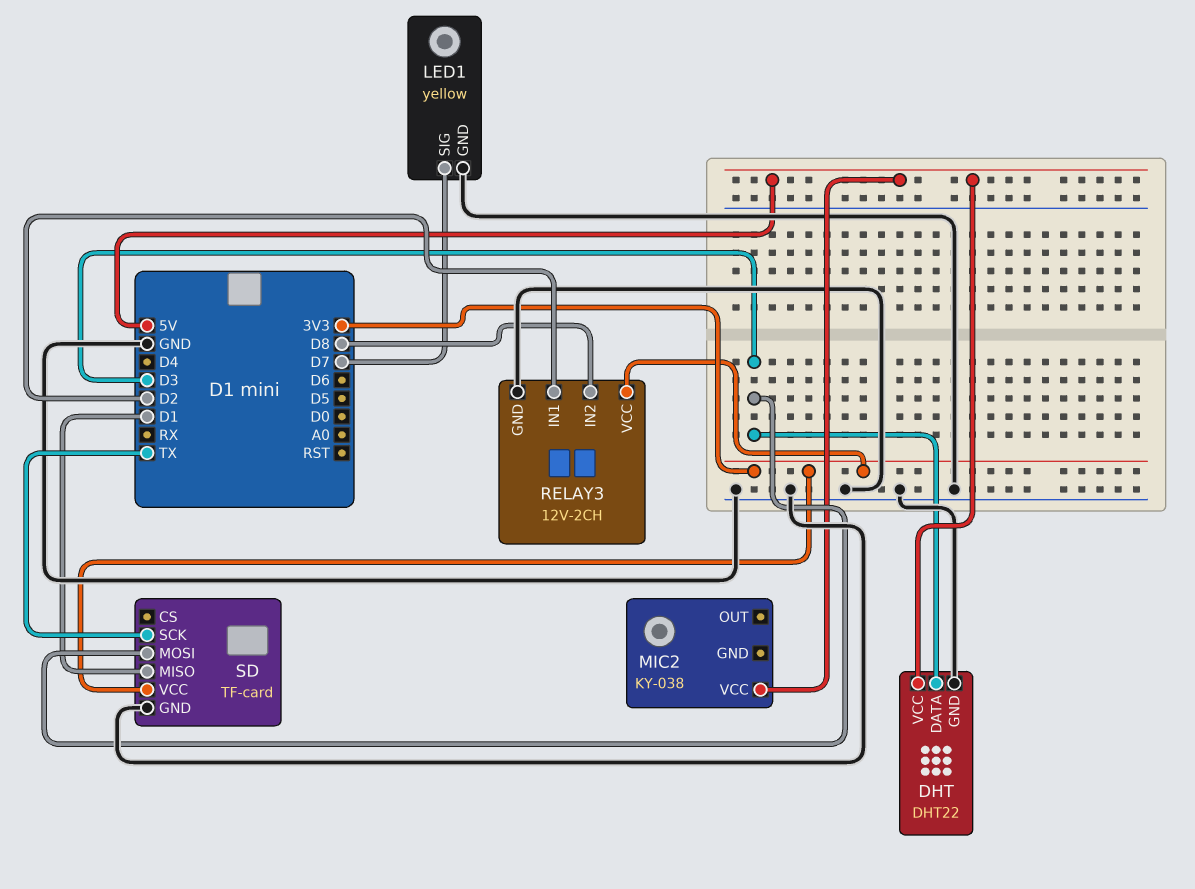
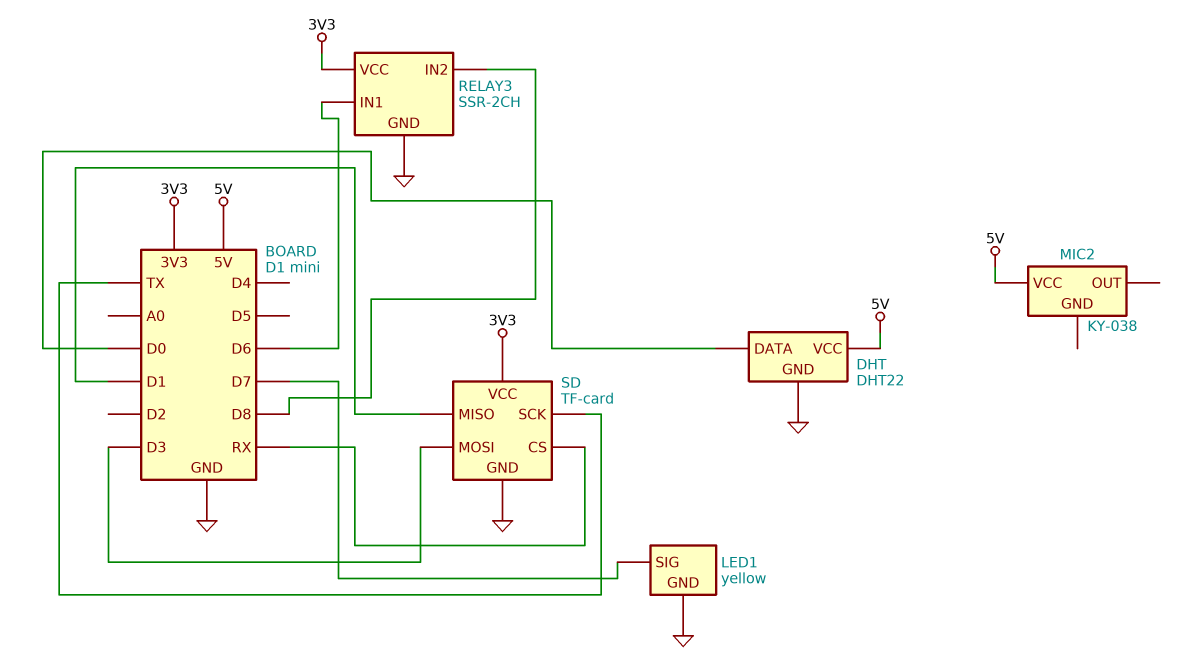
DHT pin DATA: D3 -> D0
RELAY3: 12V-2CH -> SSR-2CH
RELAY3 pin IN1: D2 -> D6
SD pin CS: none -> RX

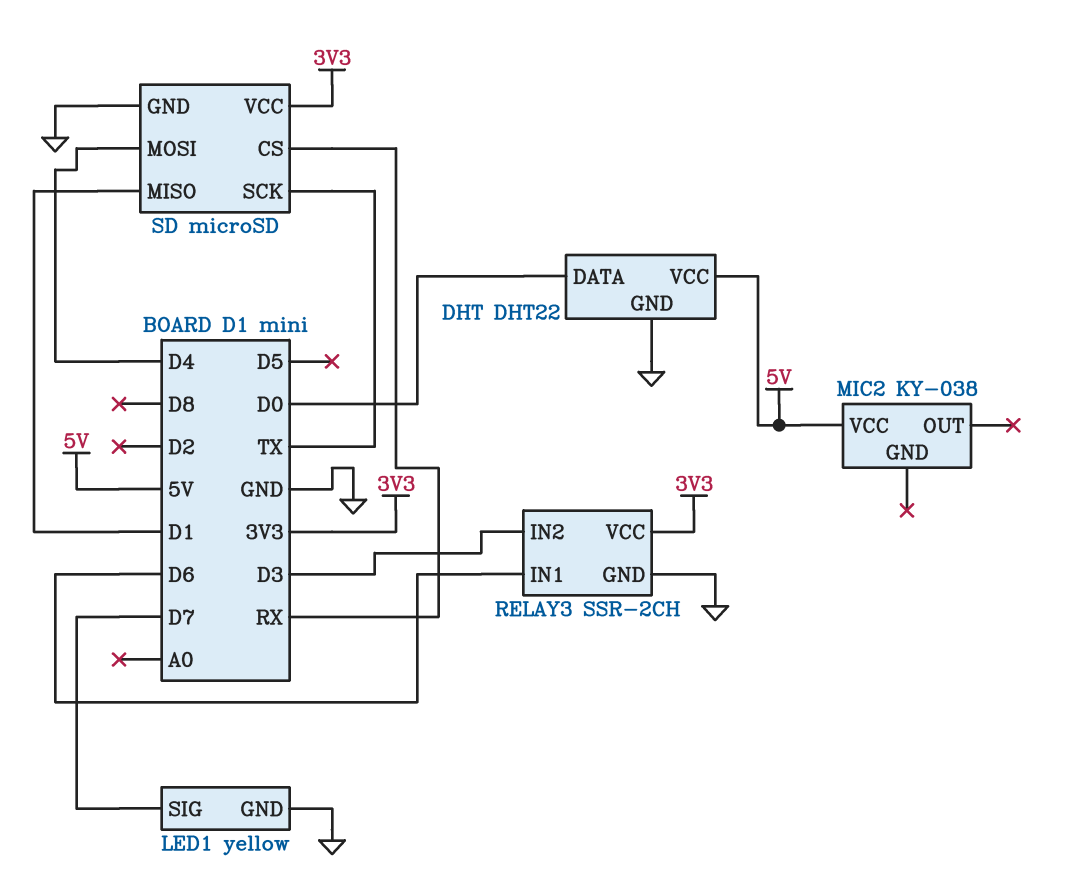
RELAY3 pin IN2: D8 -> D3
SD: TF-card -> microSD
SD pin MOSI: D3 -> D4

